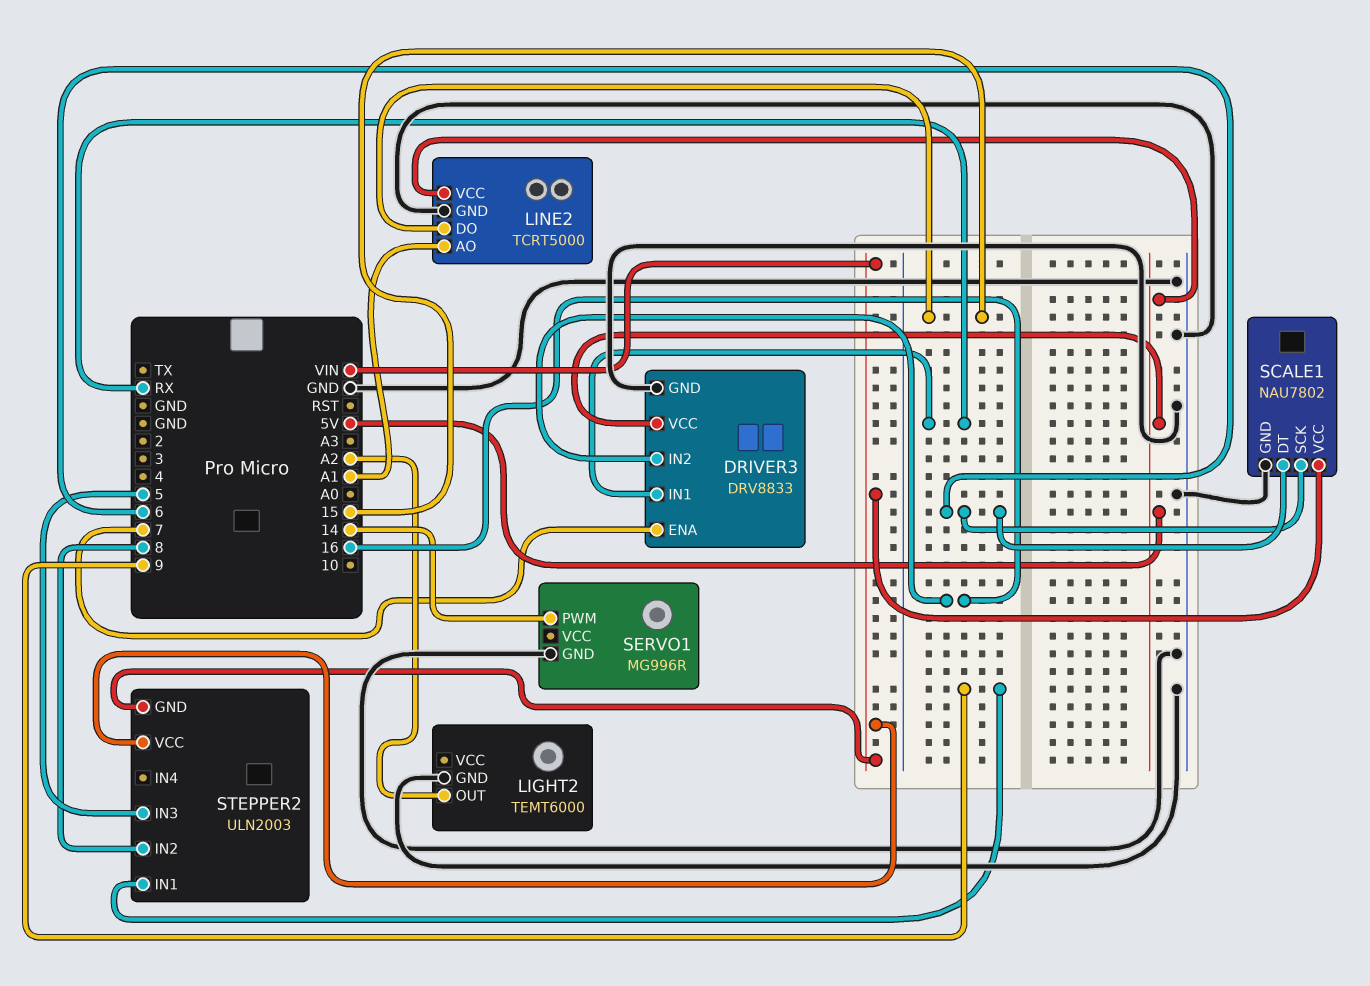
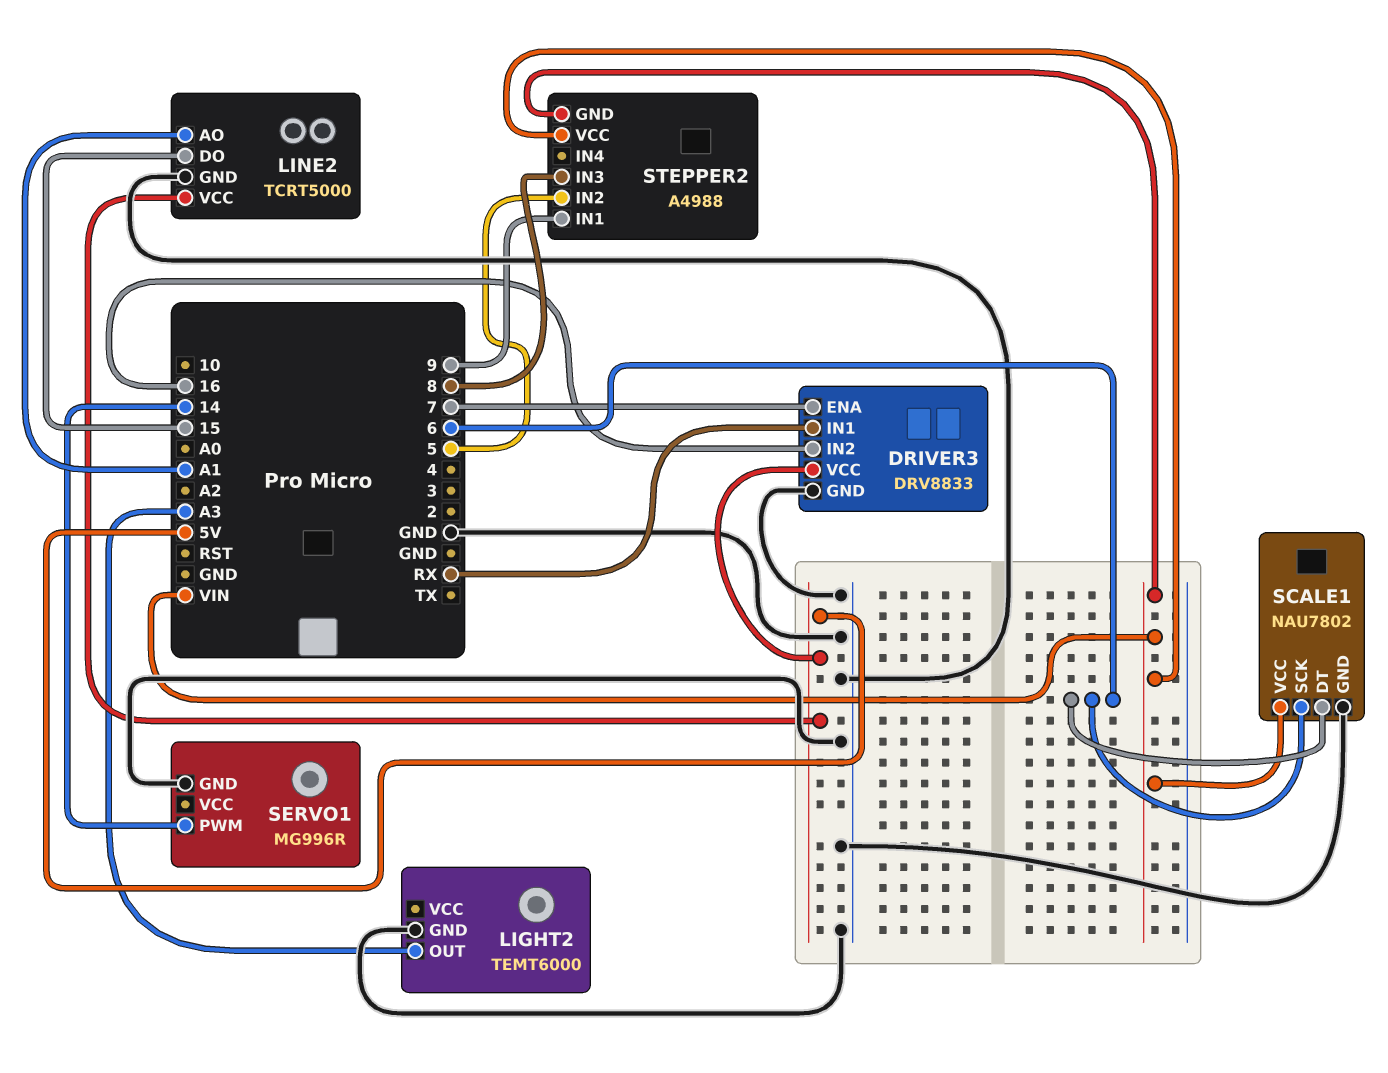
LIGHT2 pin OUT: A2 -> A3
STEPPER2: ULN2003 -> A4988
STEPPER2 pin IN2: 8 -> 5
STEPPER2 pin IN3: 5 -> 8

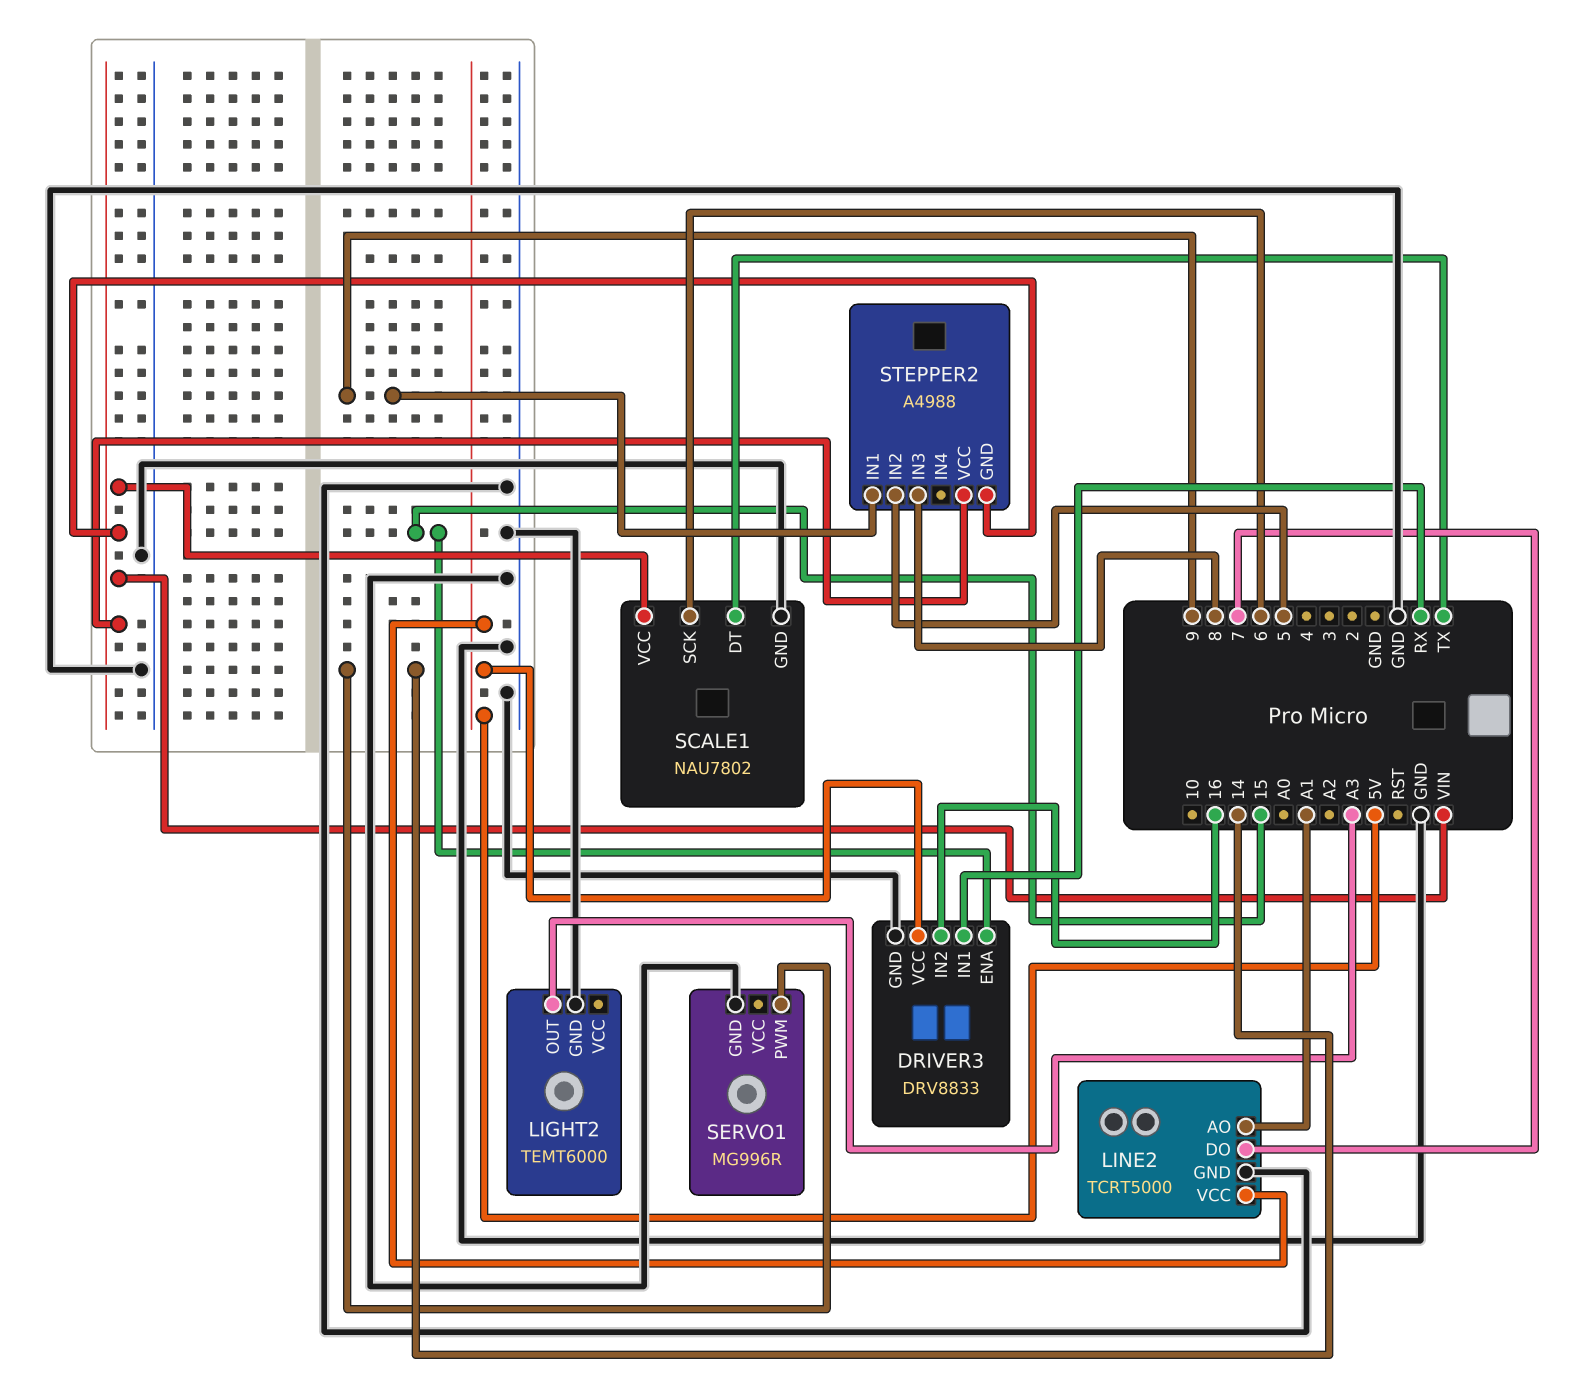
DRIVER3 pin ENA: 7 -> 15
LINE2 pin DO: 15 -> 7
SCALE1 pin DT: 6 -> TX

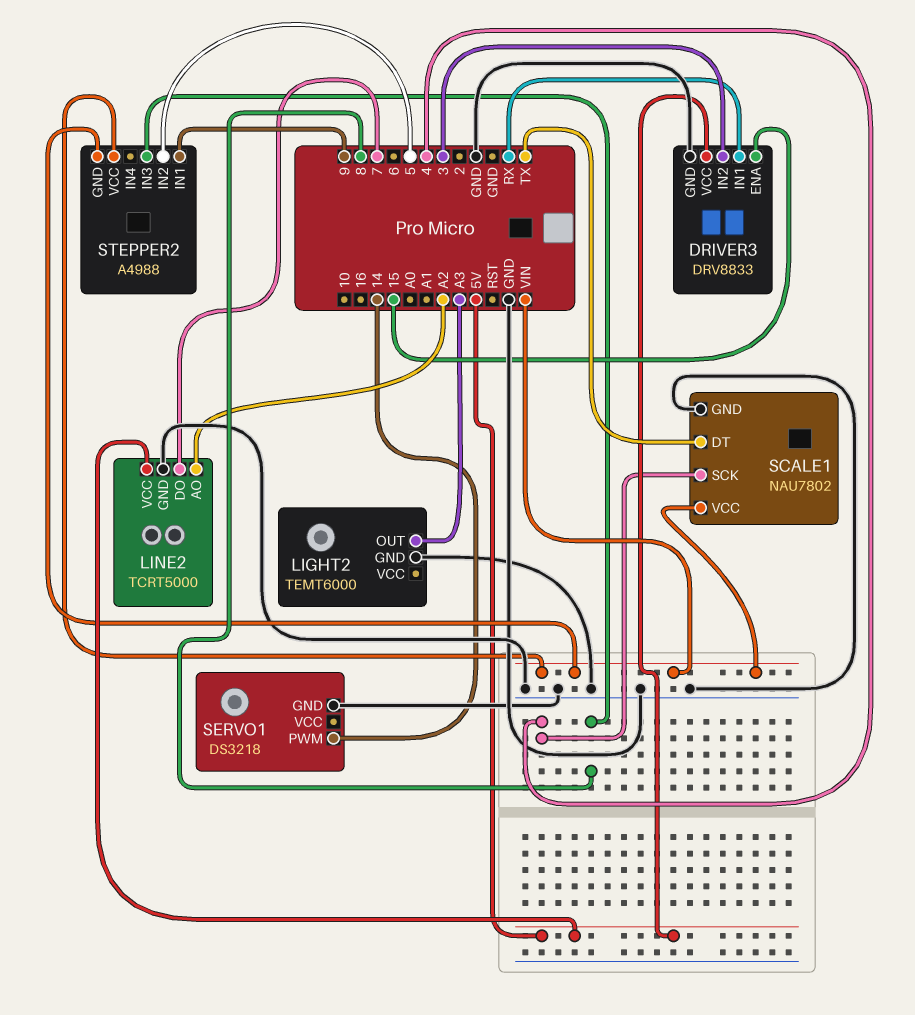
DRIVER3 pin IN2: 16 -> 3
LINE2 pin AO: A1 -> A2
SCALE1 pin SCK: 6 -> 4
SERVO1: MG996R -> DS3218

